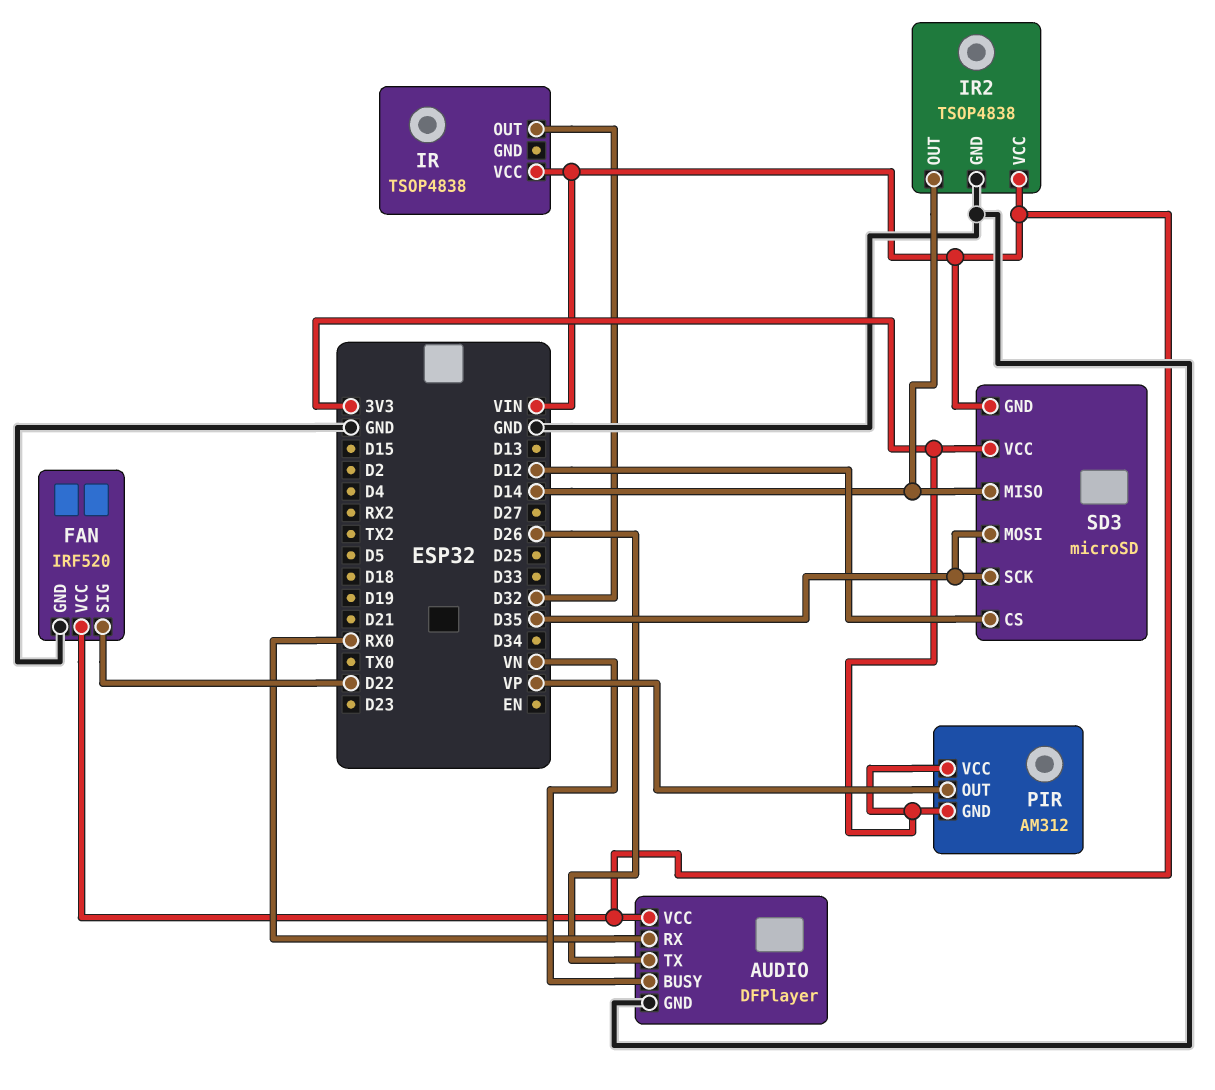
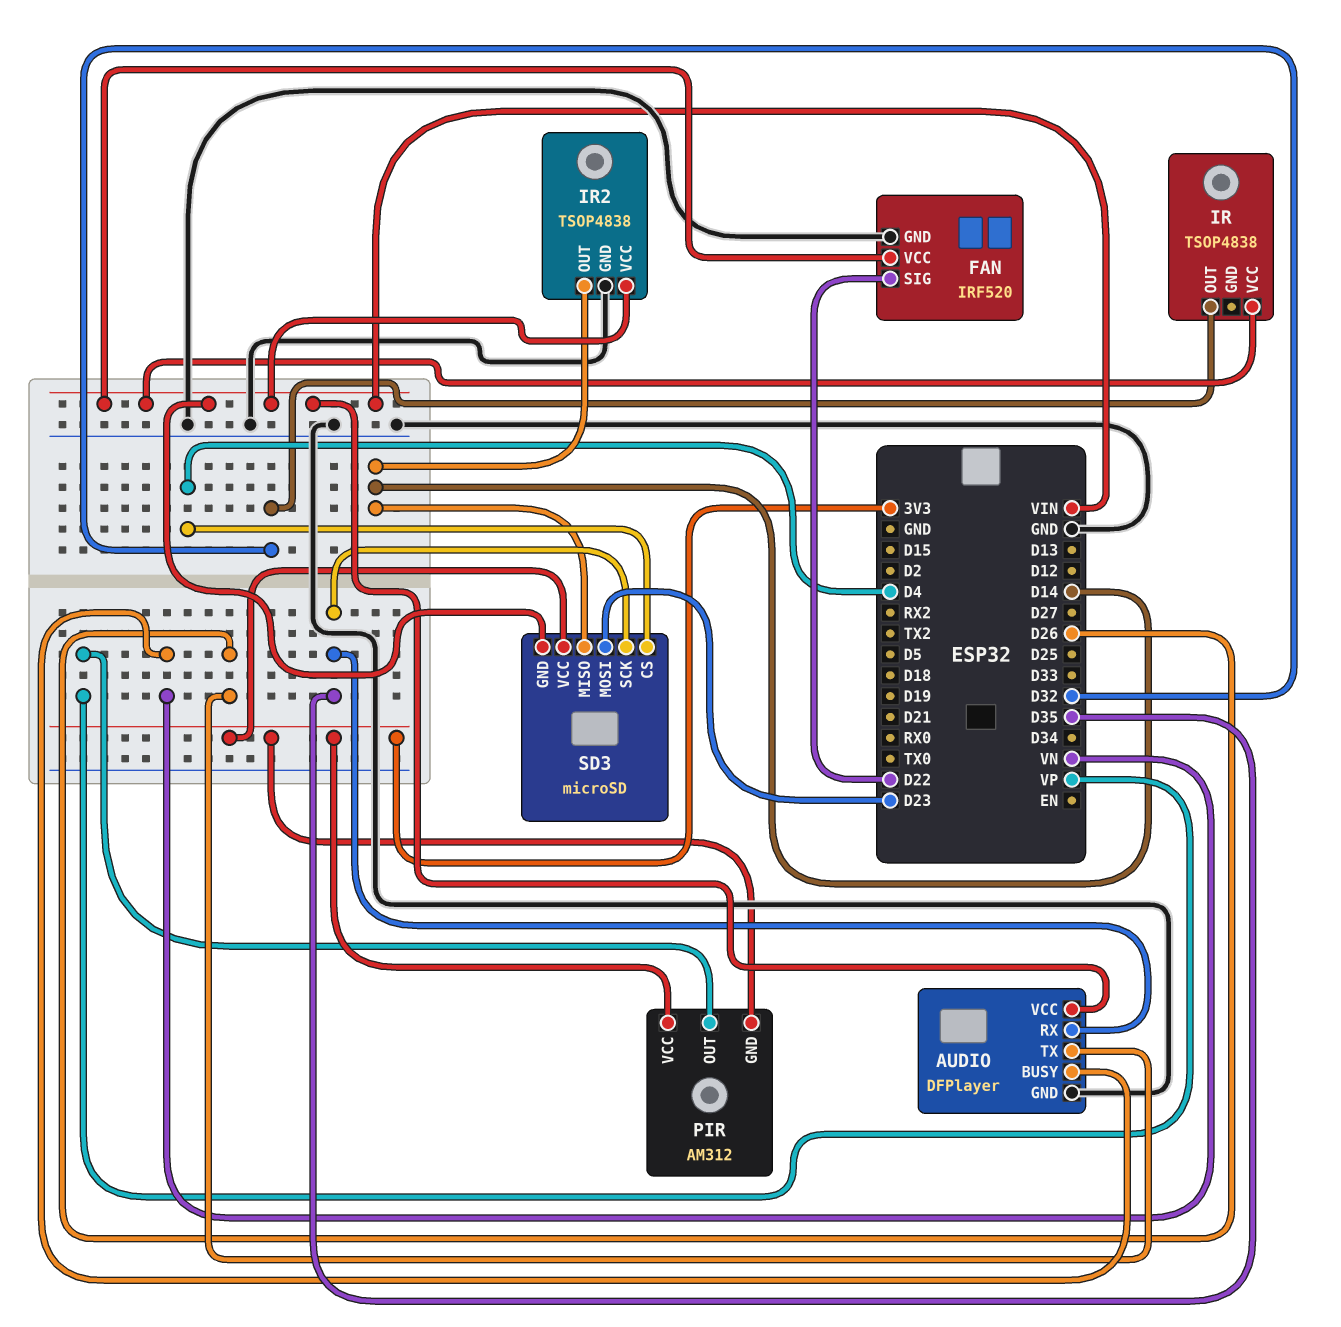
AUDIO pin RX: RX0 -> D35
SD3 pin CS: D12 -> D4
SD3 pin MOSI: D35 -> D23

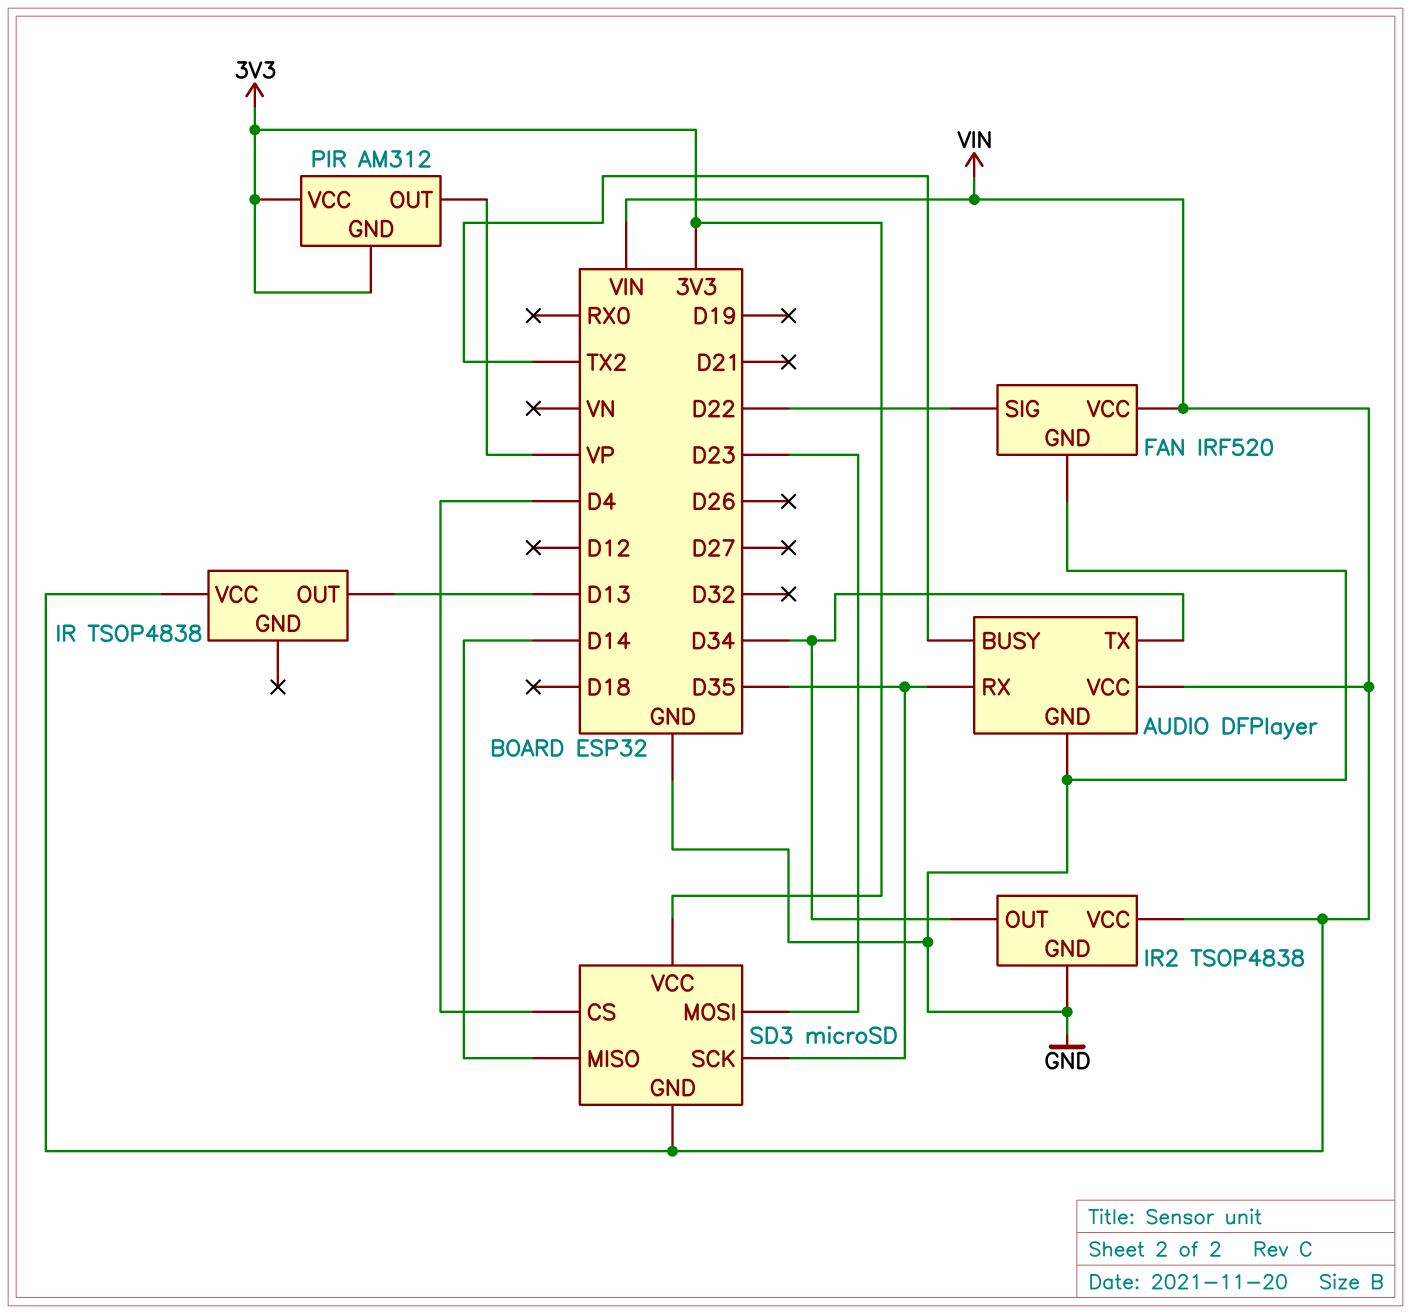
AUDIO pin BUSY: VN -> TX2
AUDIO pin TX: D26 -> D34
IR pin OUT: D32 -> D13
IR2 pin OUT: D14 -> D34

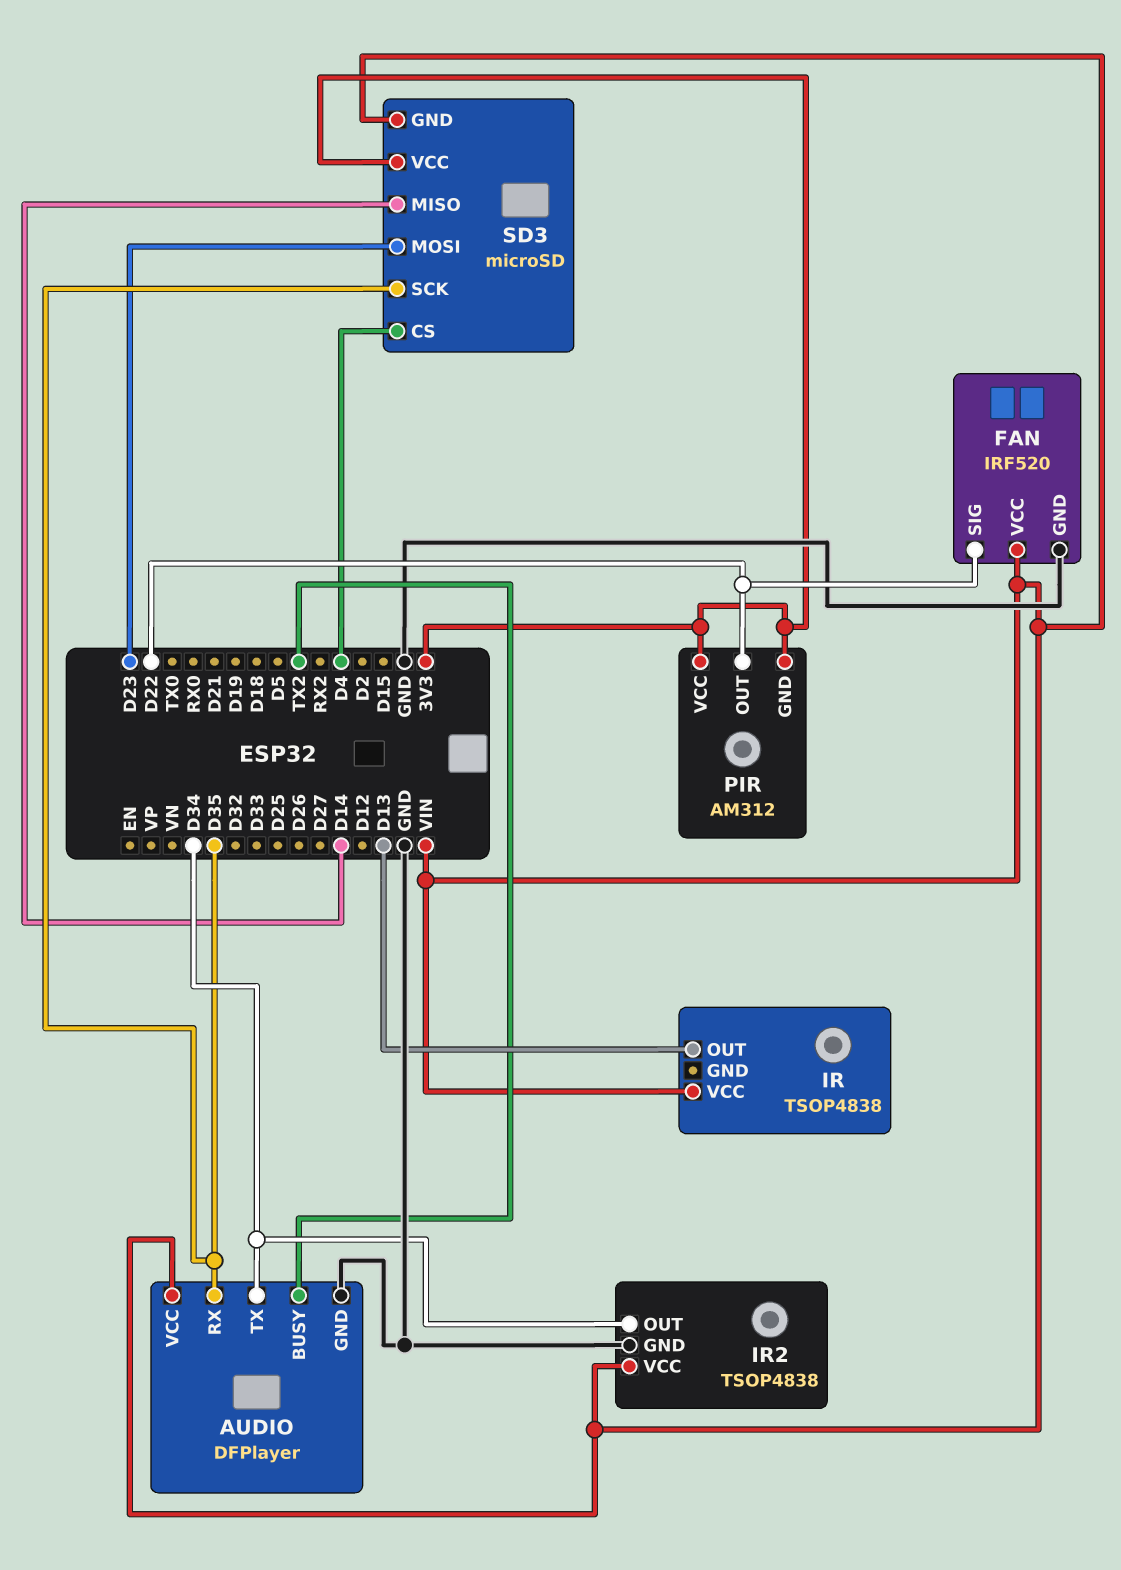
PIR pin OUT: VP -> D22

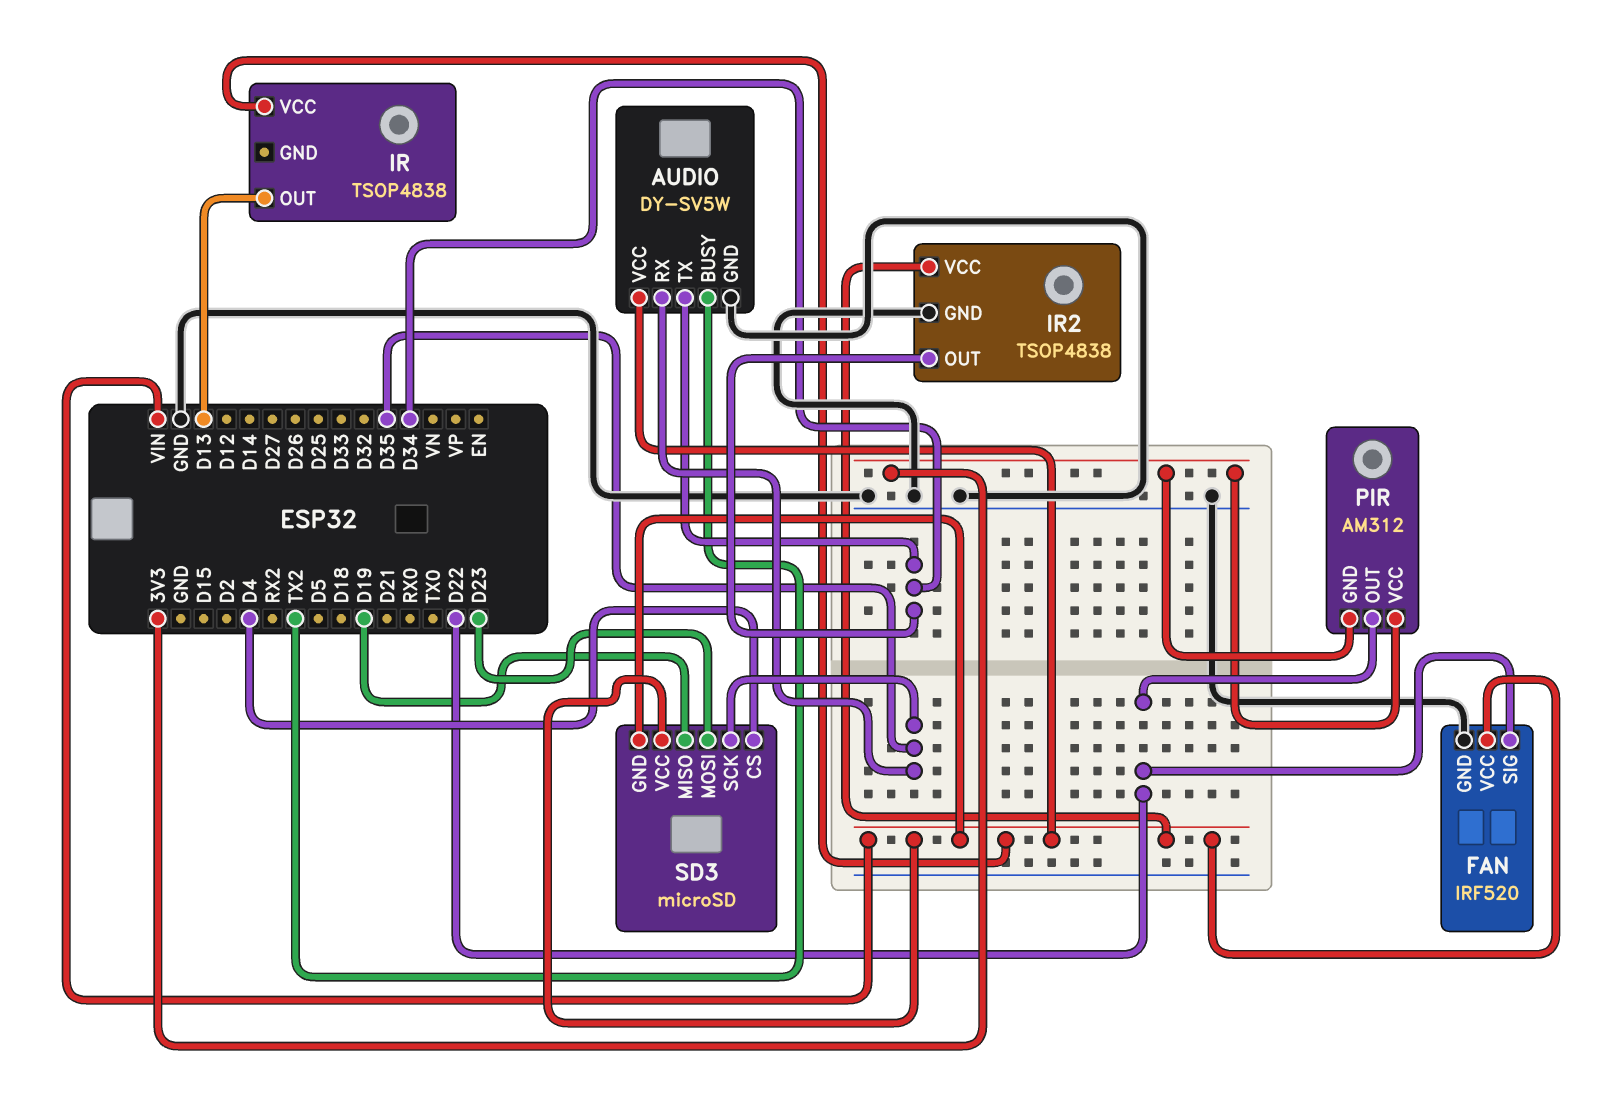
AUDIO: DFPlayer -> DY-SV5W
SD3 pin MISO: D14 -> D19
SD3 pin VCC: 3V3 -> VIN

